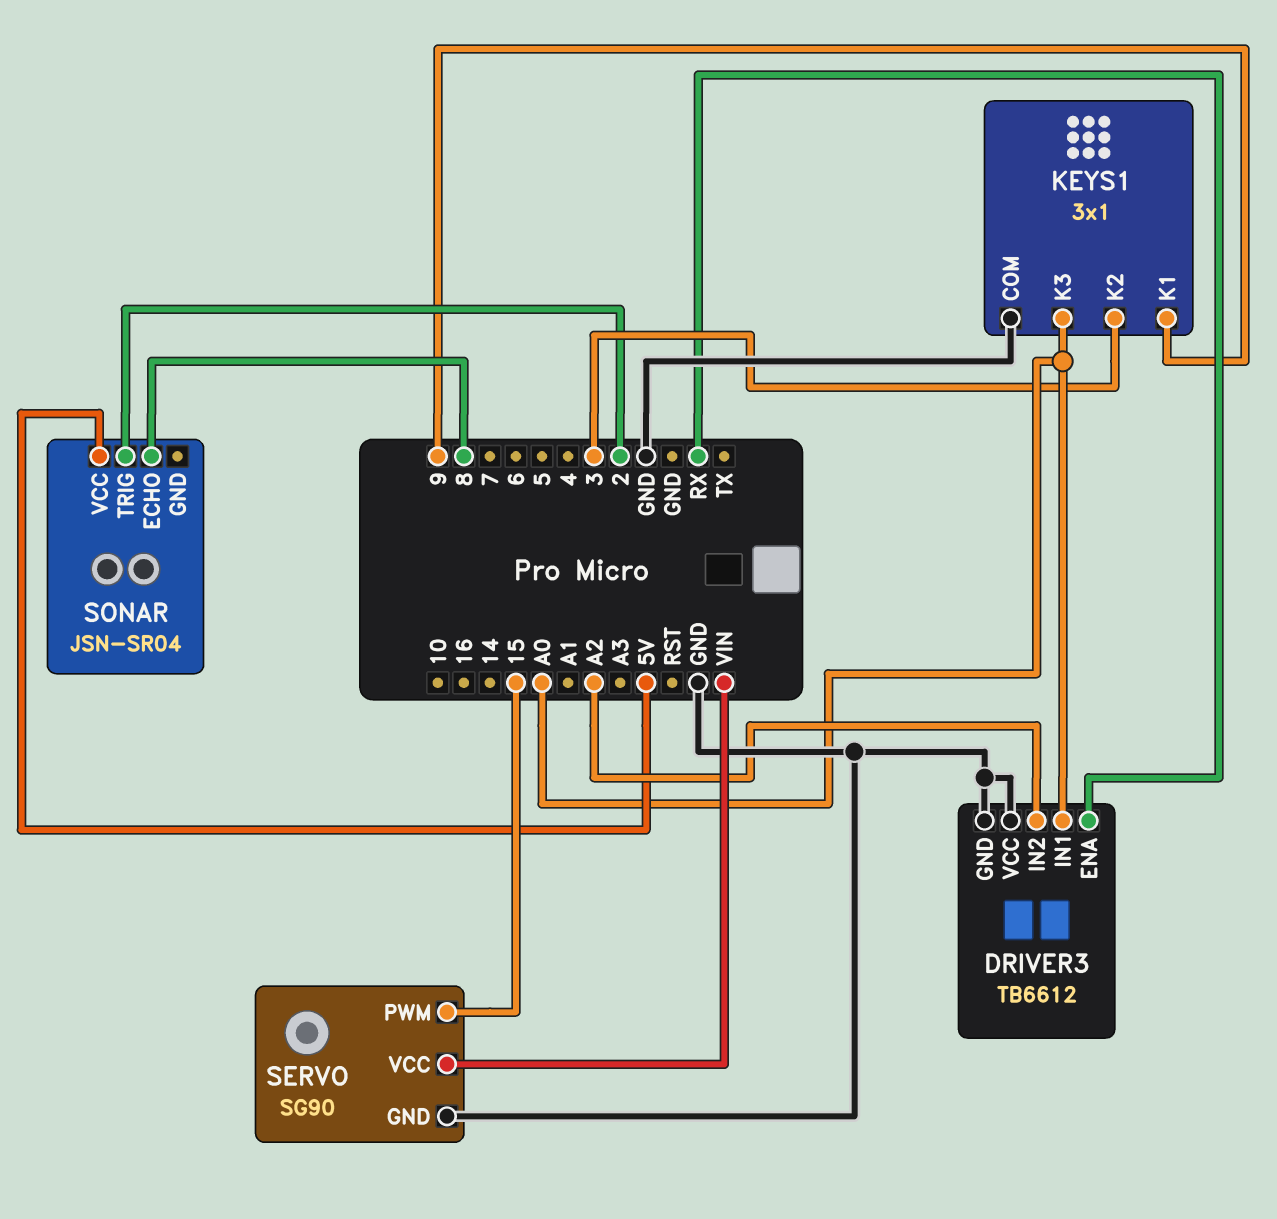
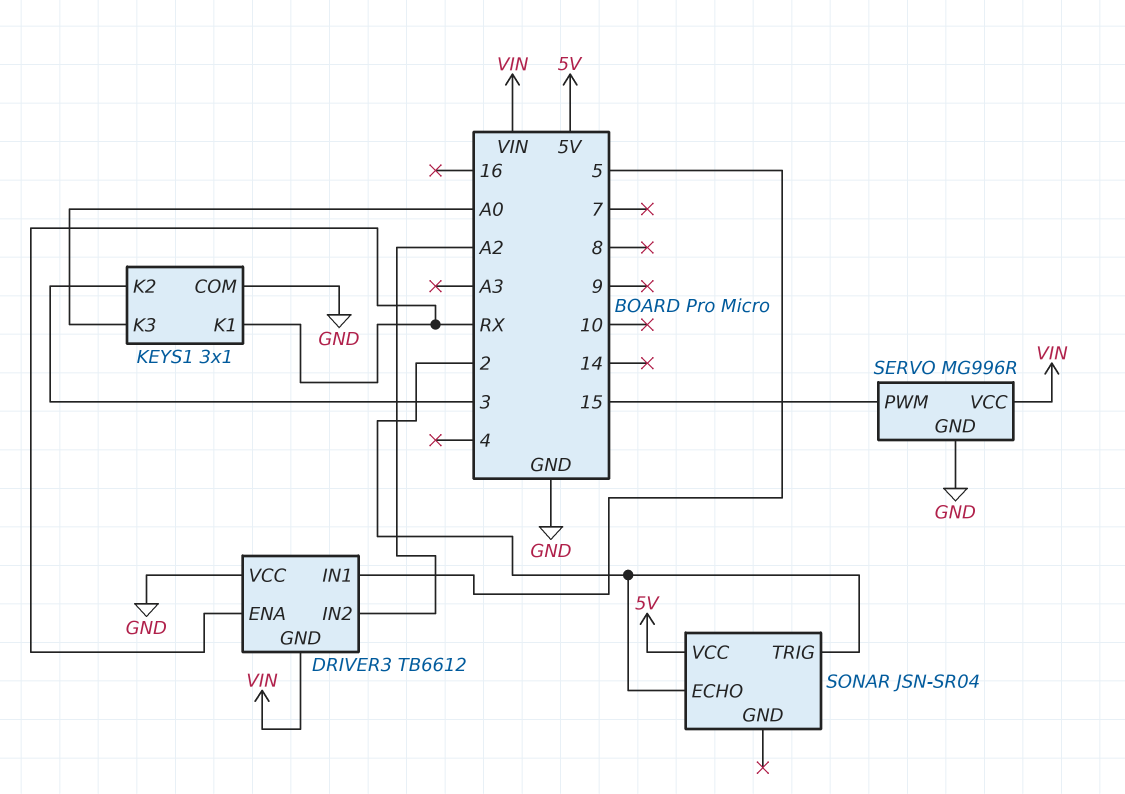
DRIVER3 pin GND: GND -> VIN
DRIVER3 pin IN1: A0 -> 5
KEYS1 pin K1: 9 -> RX
SERVO: SG90 -> MG996R
SONAR pin ECHO: 8 -> 2

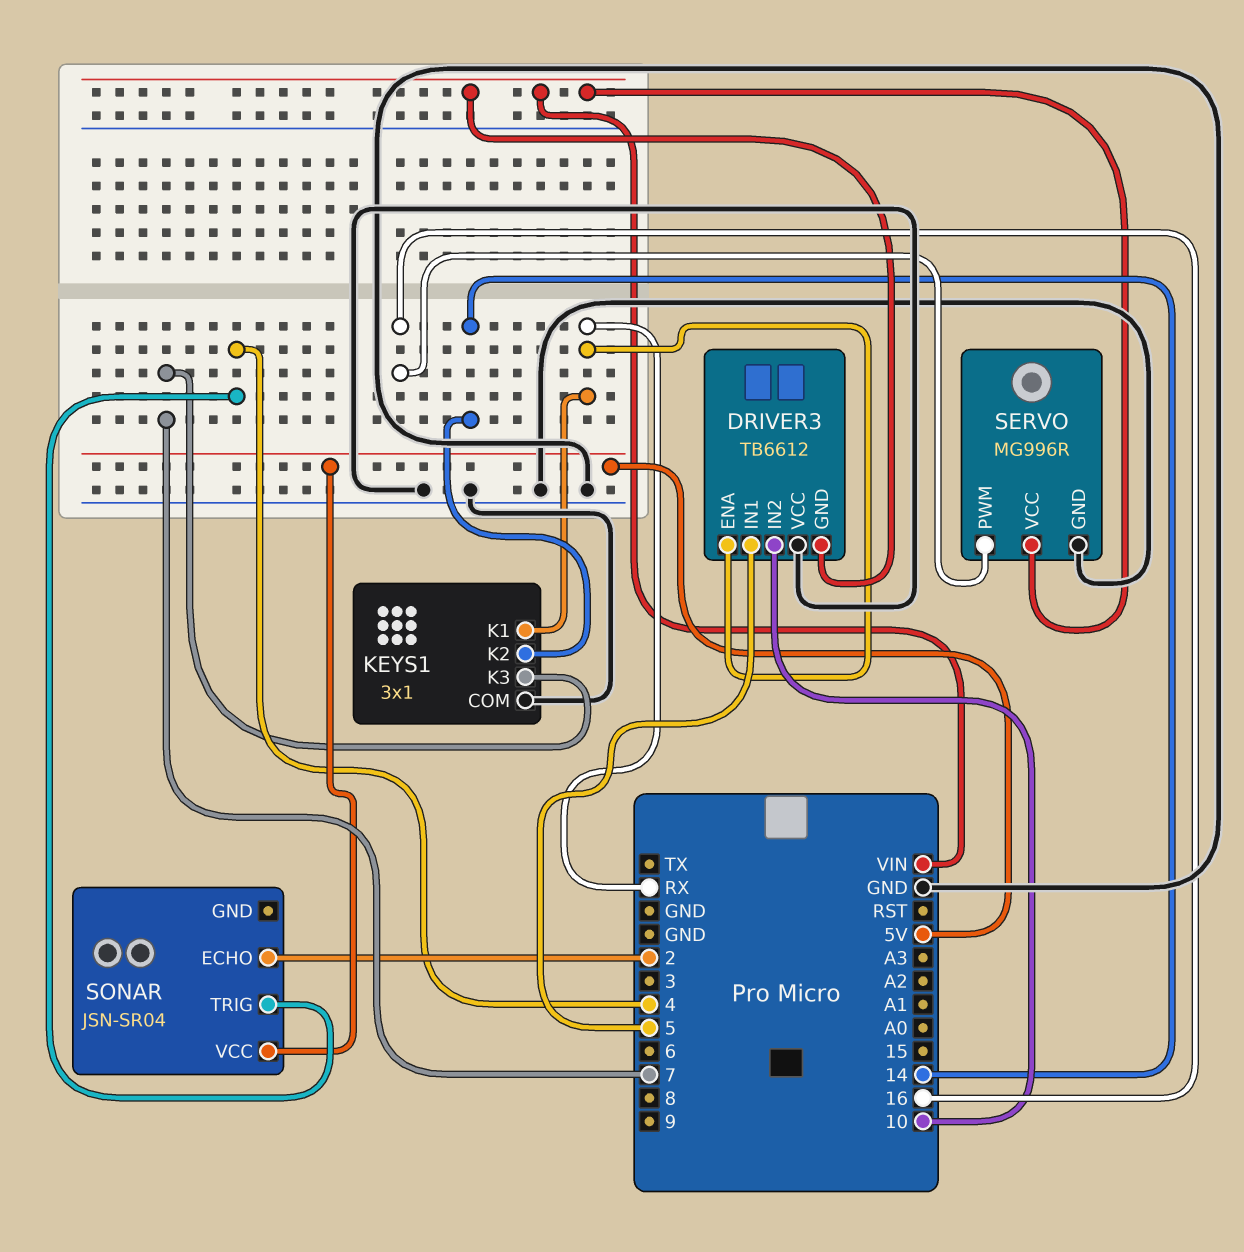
DRIVER3 pin IN2: A2 -> 10
KEYS1 pin K2: 3 -> 14
KEYS1 pin K3: A0 -> 7
SERVO pin PWM: 15 -> 16
SONAR pin TRIG: 2 -> 4

